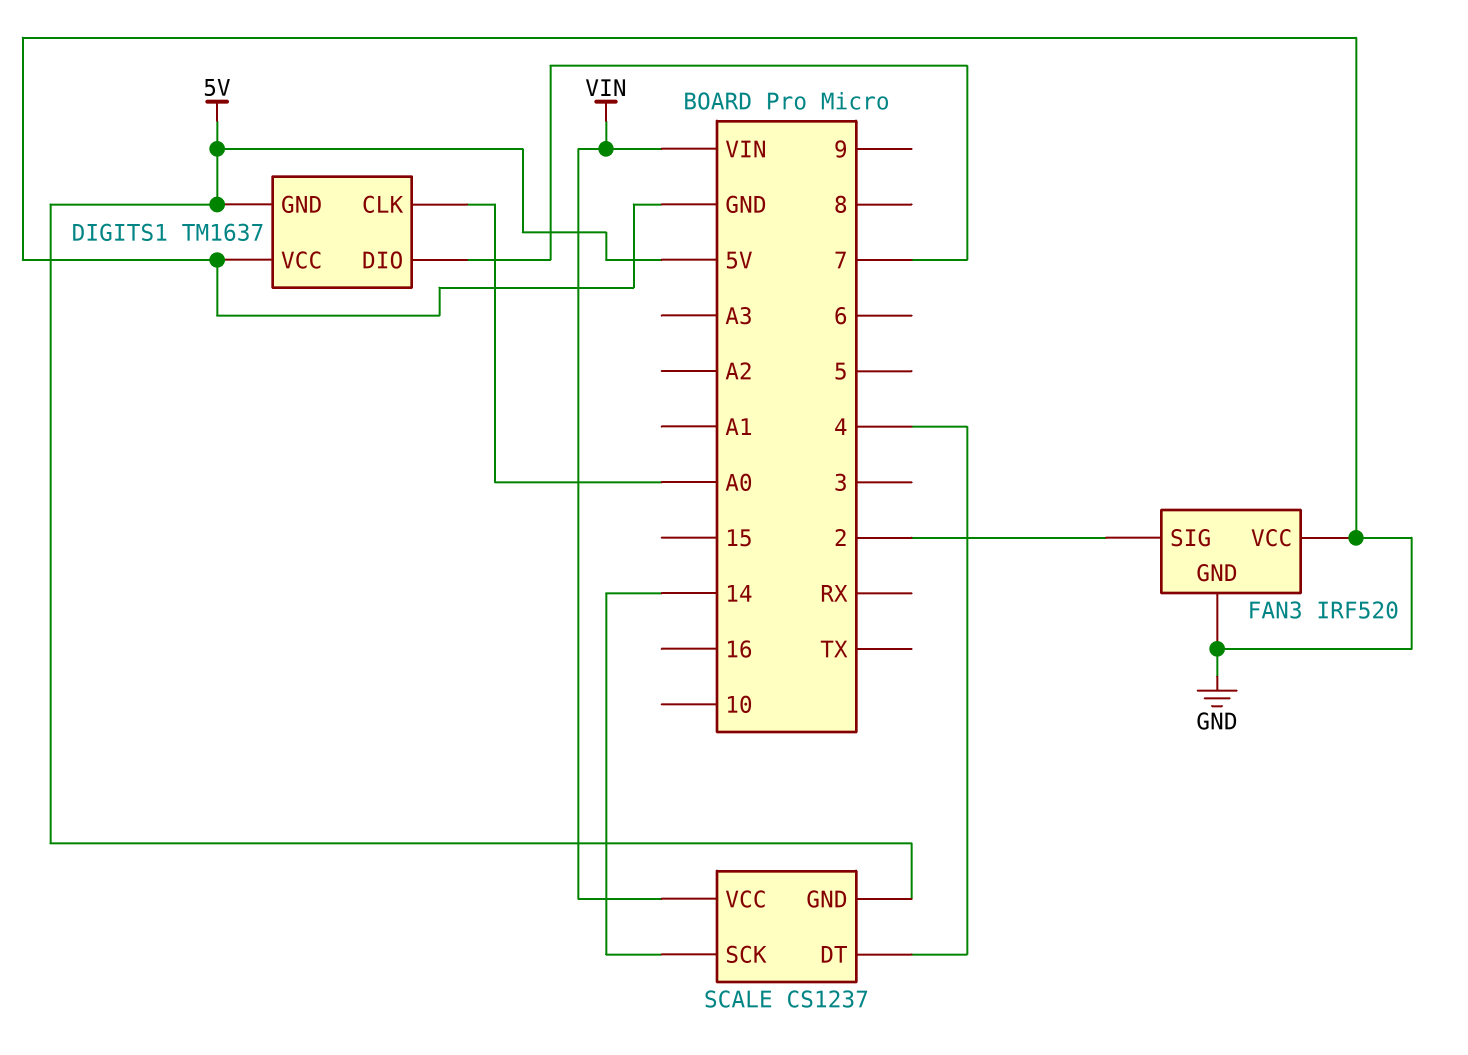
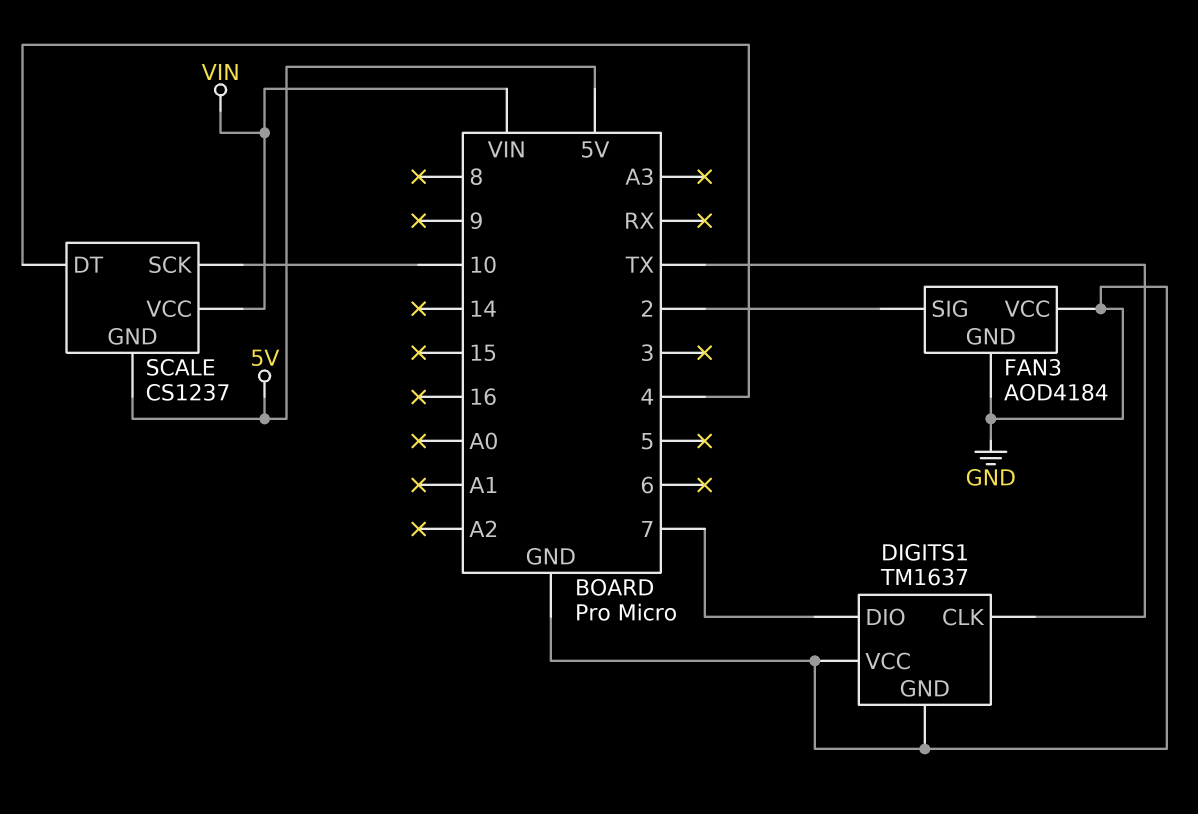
DIGITS1 pin CLK: A0 -> TX
DIGITS1 pin GND: 5V -> GND
FAN3: IRF520 -> AOD4184
SCALE pin SCK: 14 -> 10

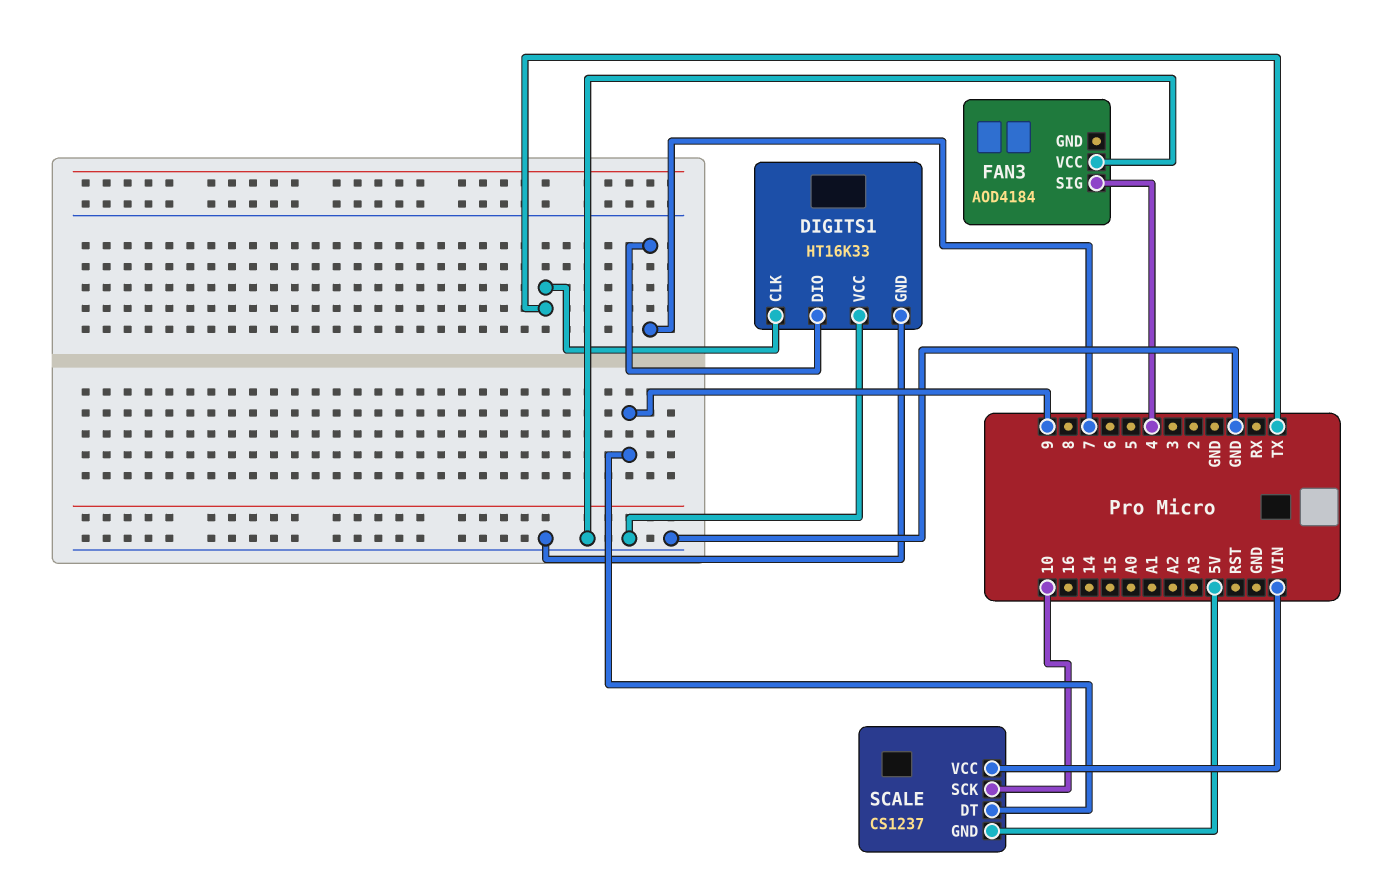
DIGITS1: TM1637 -> HT16K33
FAN3 pin GND: GND -> none
FAN3 pin SIG: 2 -> 4
SCALE pin DT: 4 -> 9

